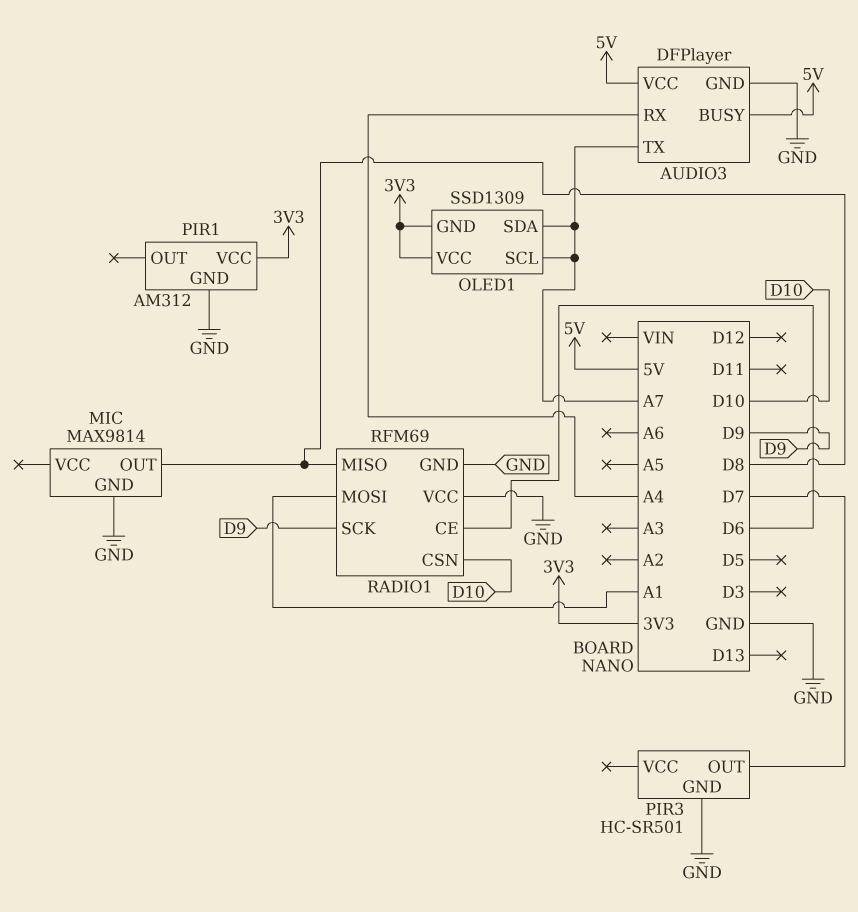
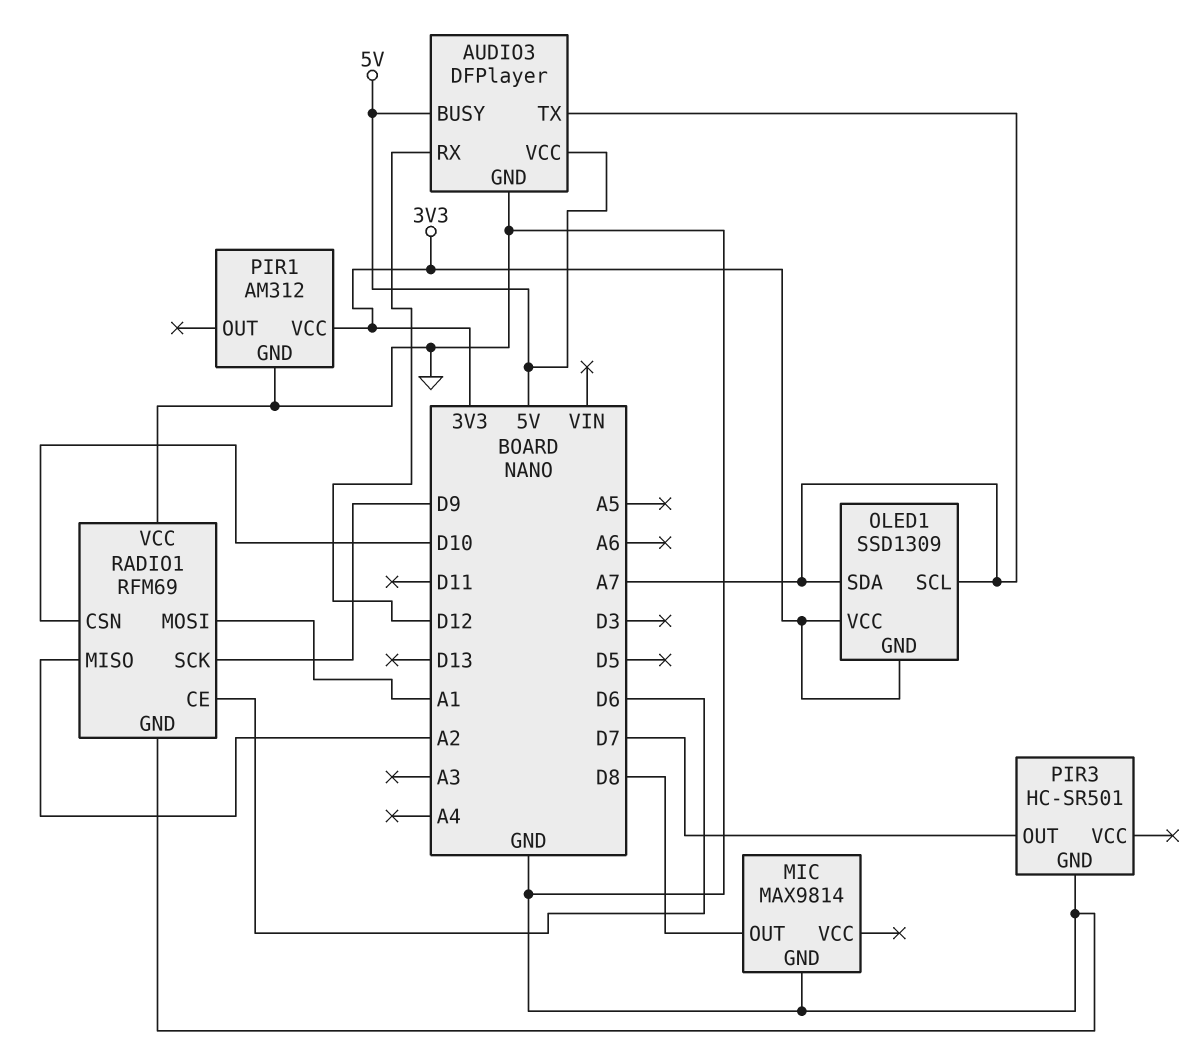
AUDIO3 pin RX: A4 -> D12
RADIO1 pin MISO: D8 -> A2

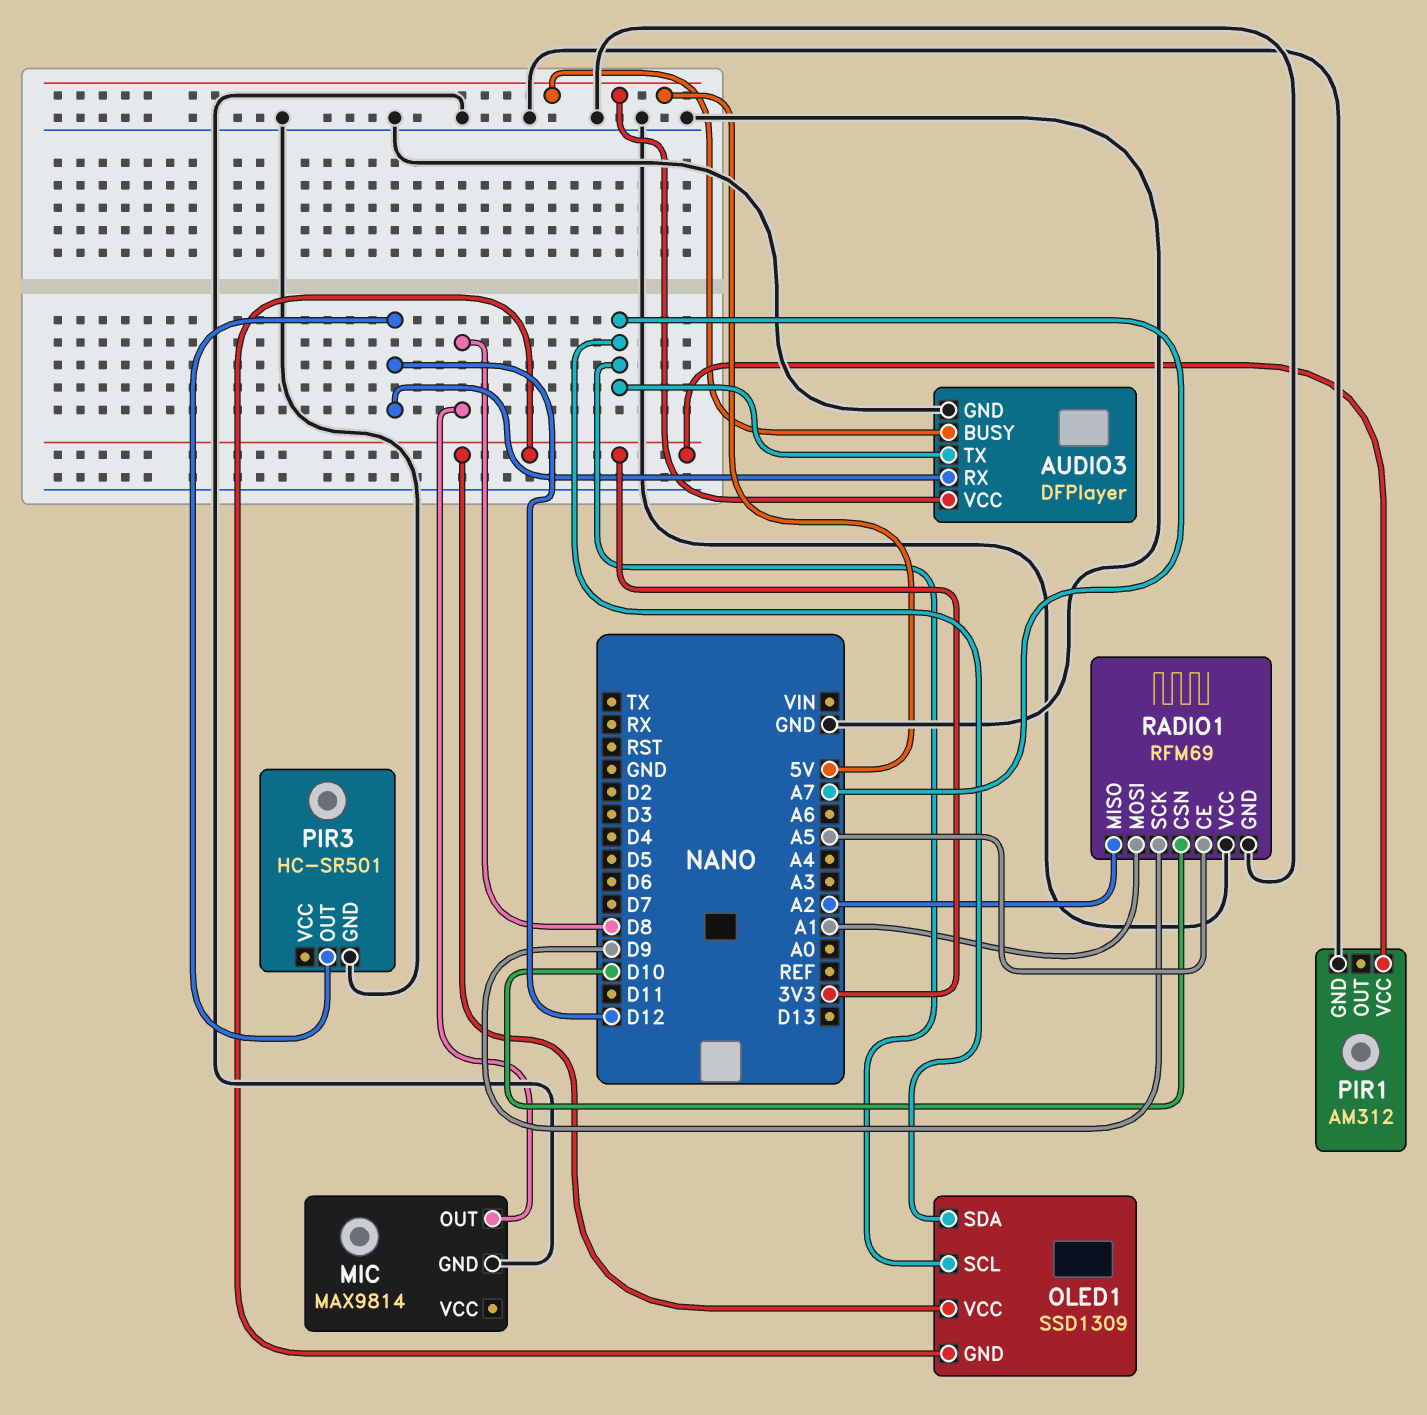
PIR3 pin OUT: D7 -> D12
RADIO1 pin CE: D6 -> A5

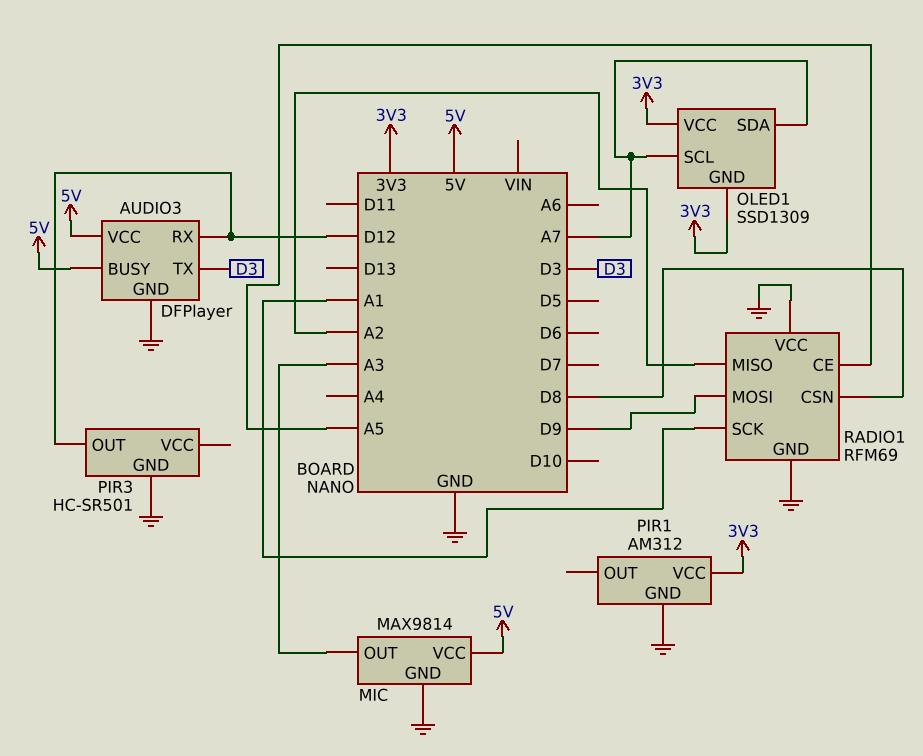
AUDIO3 pin TX: A7 -> D3
MIC pin OUT: D8 -> A3
MIC pin VCC: none -> 5V
RADIO1 pin CSN: D10 -> D8
RADIO1 pin MOSI: A1 -> D9
RADIO1 pin SCK: D9 -> A1

